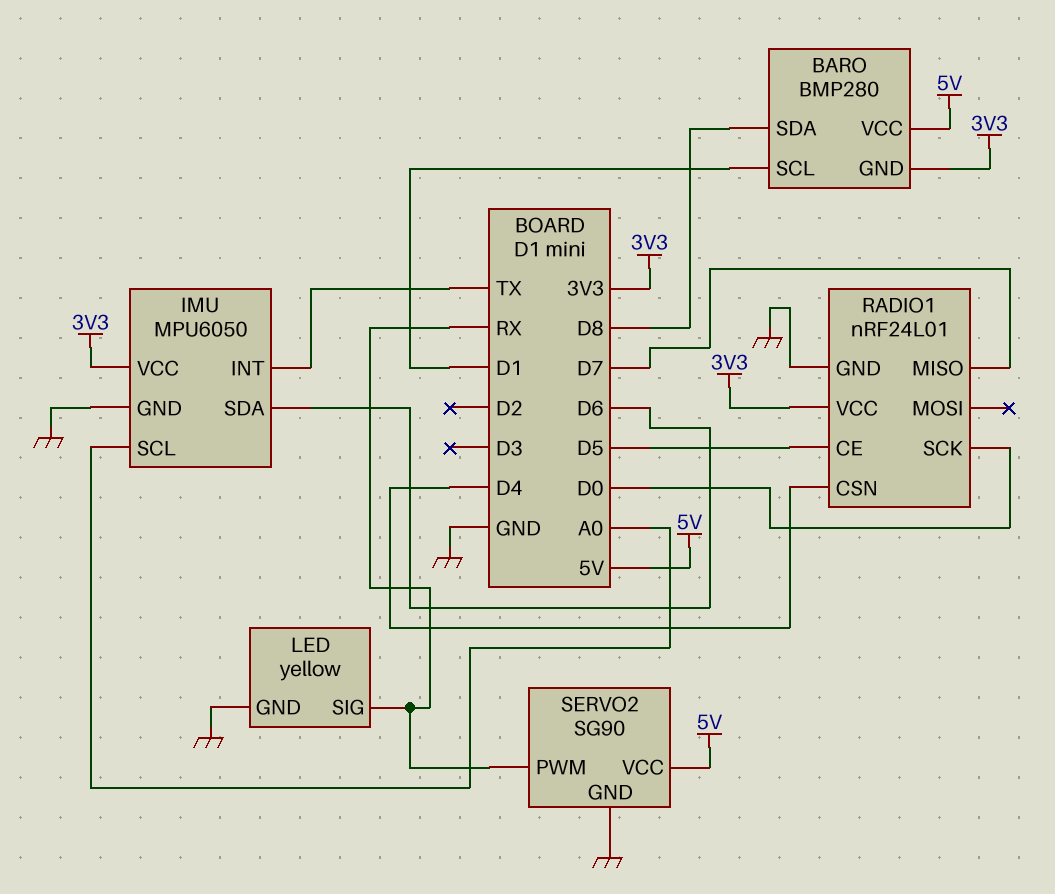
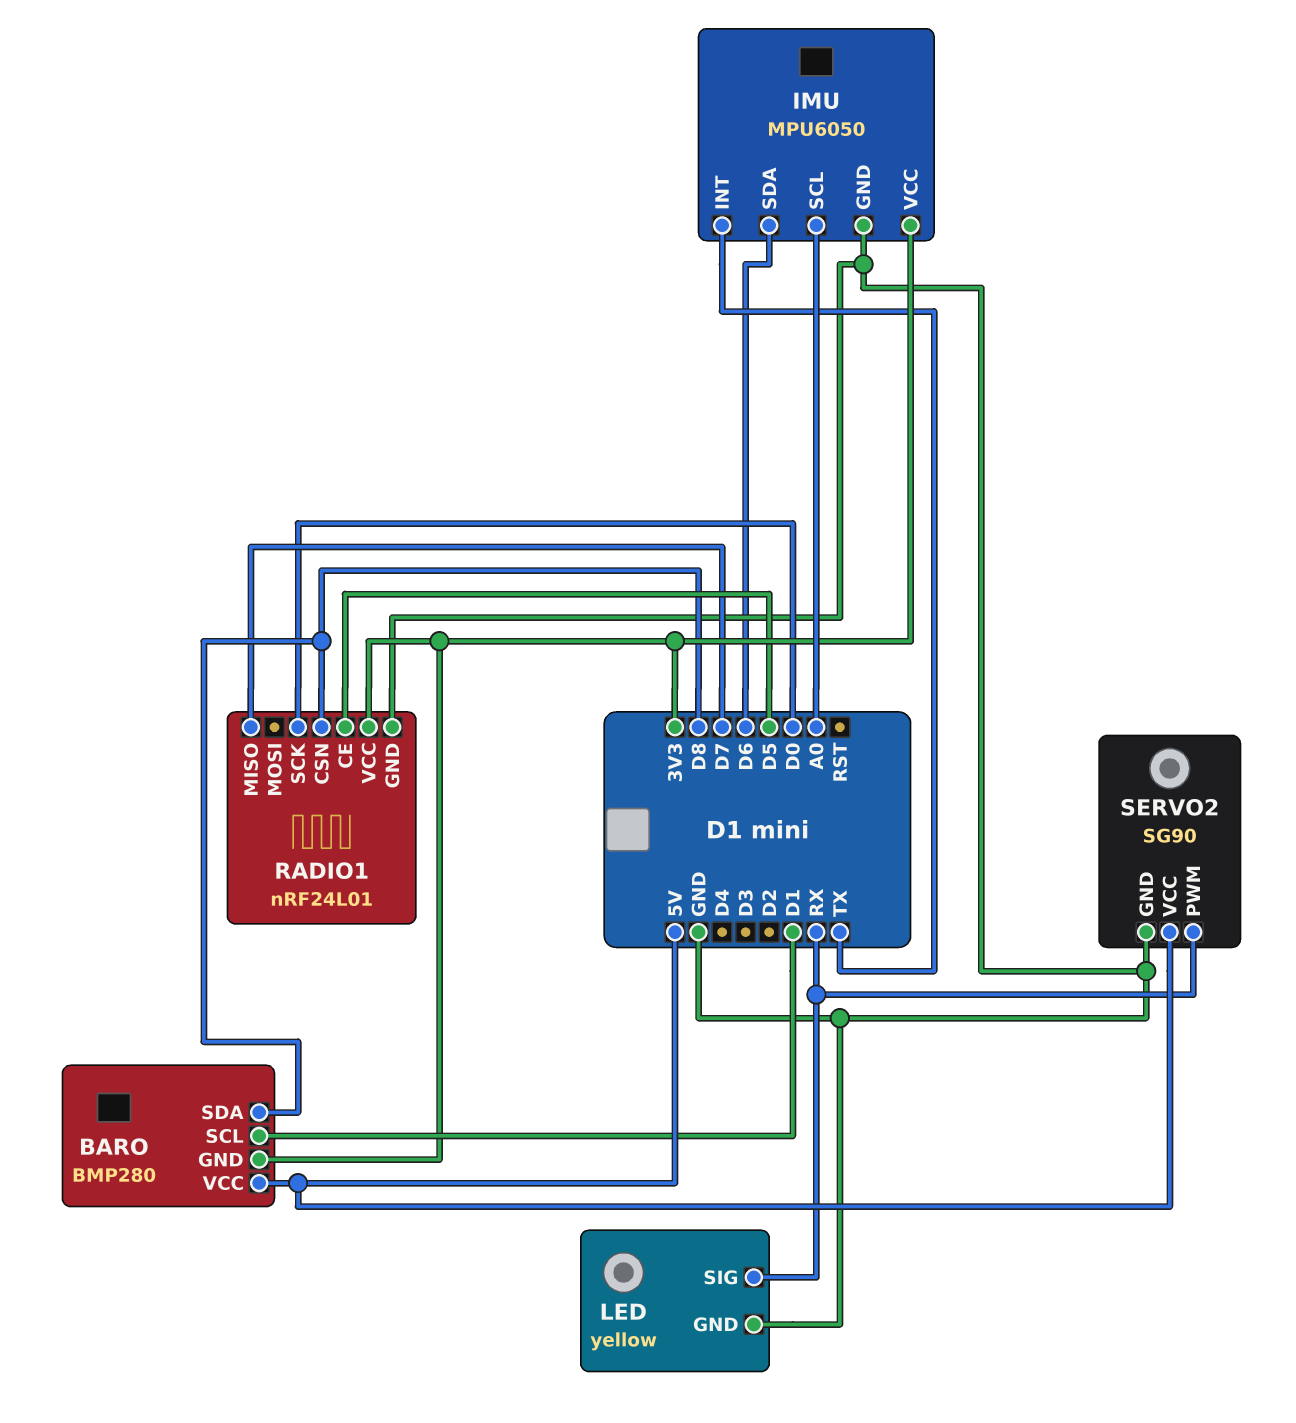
RADIO1 pin CSN: D4 -> D8

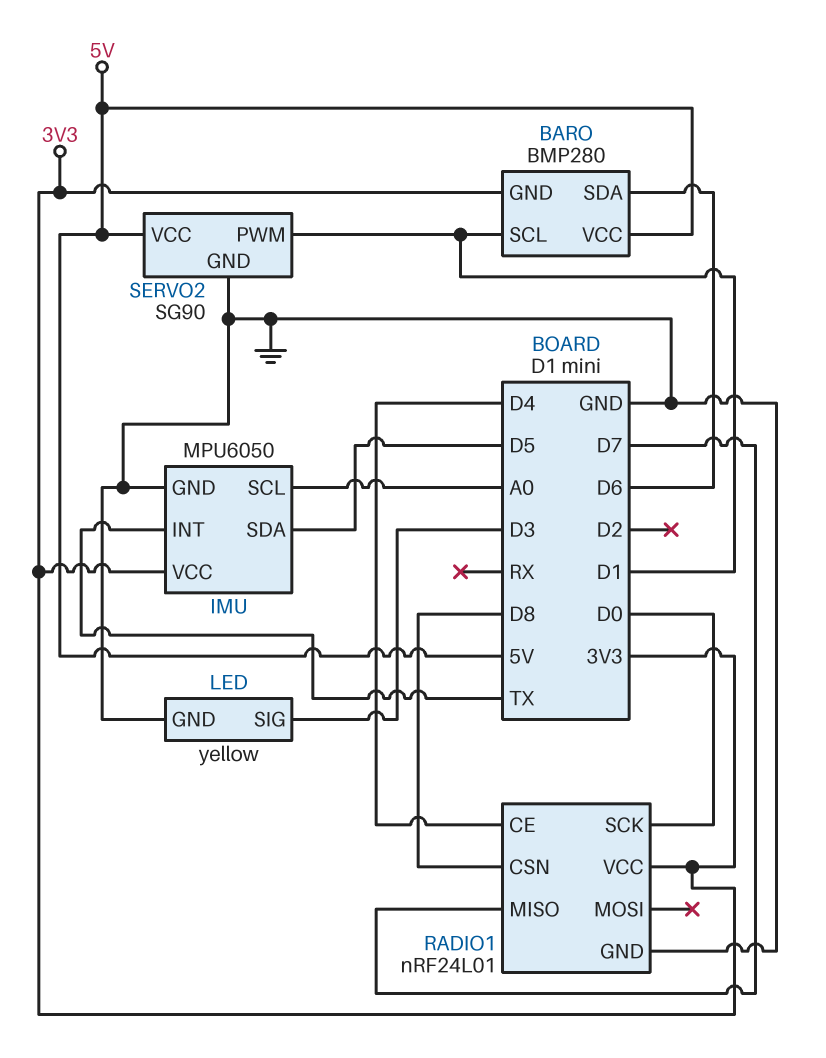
BARO pin SDA: D8 -> D6
IMU pin SDA: D6 -> D5
LED pin SIG: RX -> D3
RADIO1 pin CE: D5 -> D4
SERVO2 pin PWM: RX -> D1

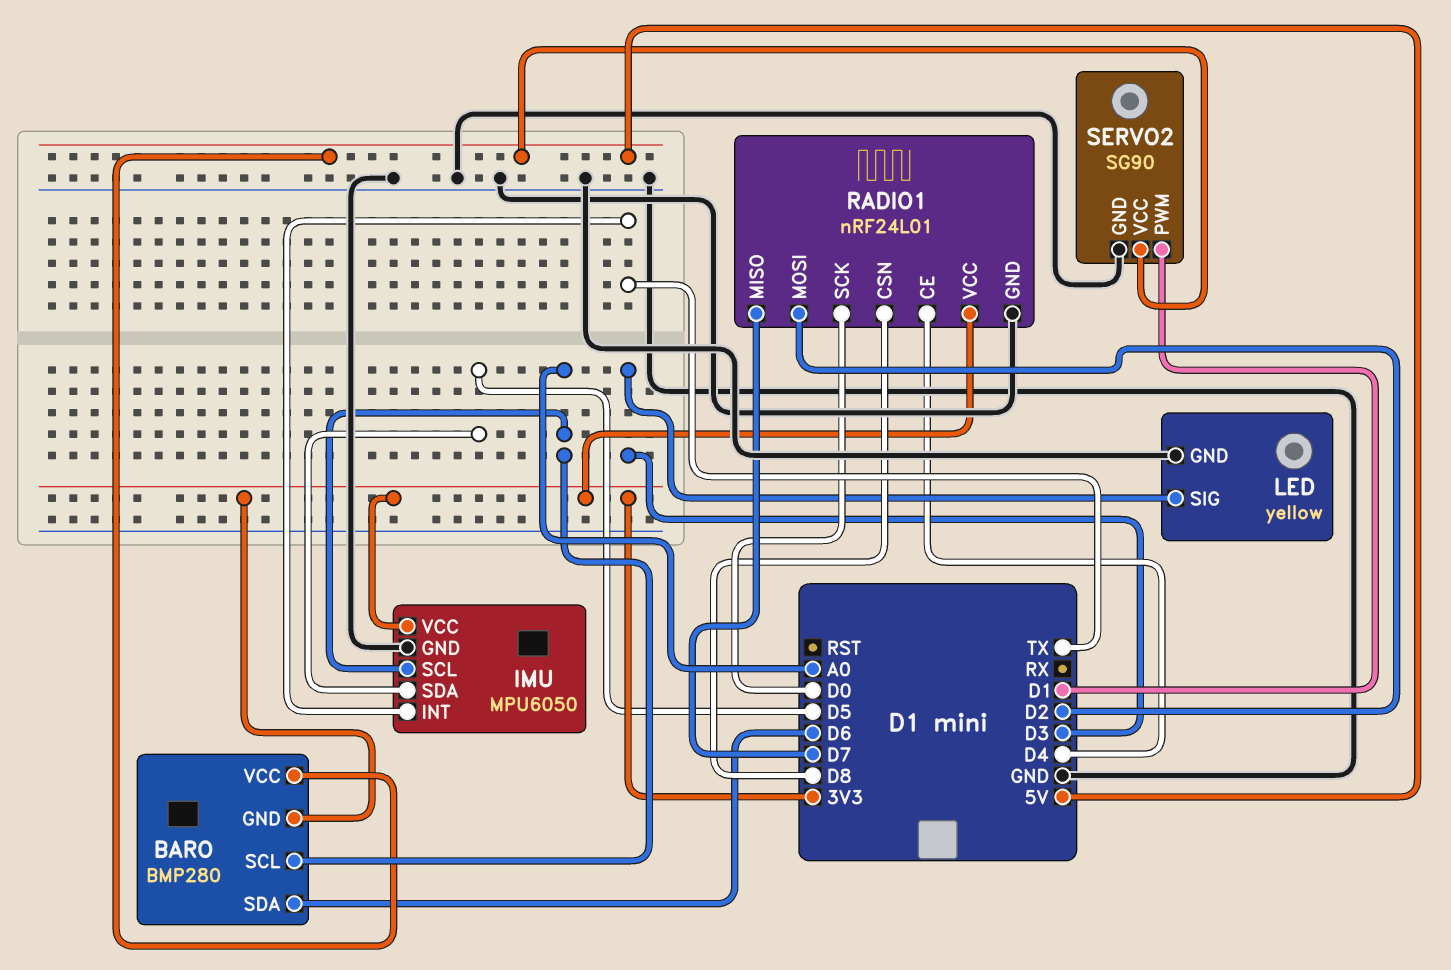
BARO pin SCL: D1 -> A0
RADIO1 pin MOSI: none -> D2

